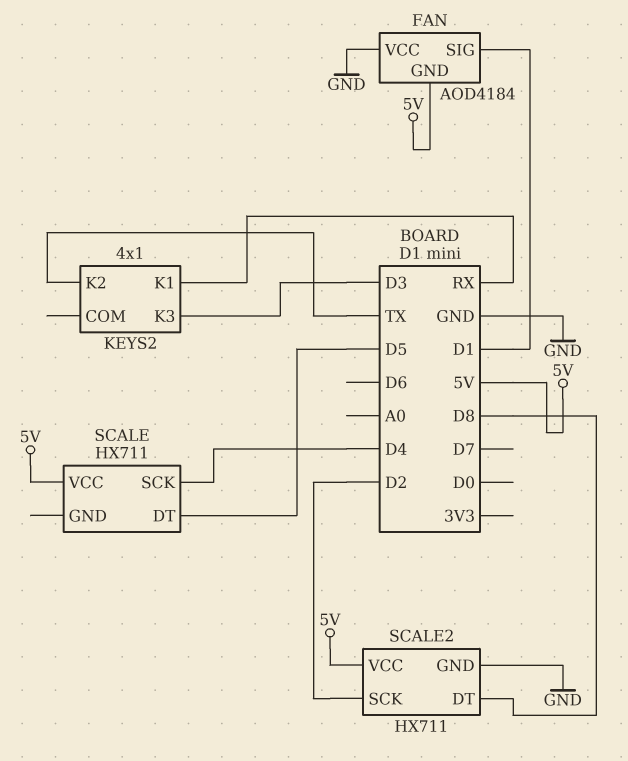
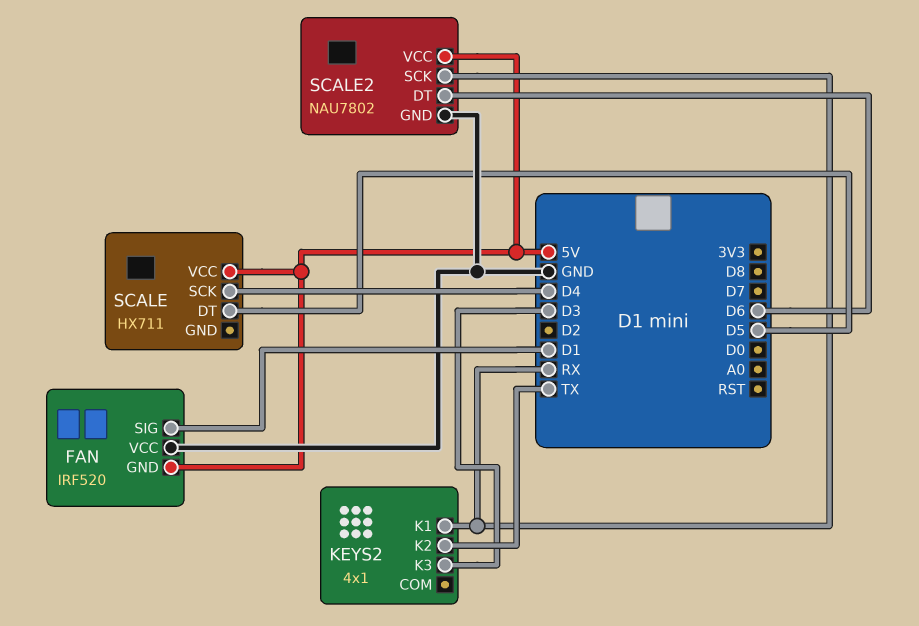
FAN: AOD4184 -> IRF520
SCALE2: HX711 -> NAU7802
SCALE2 pin DT: D8 -> D6
SCALE2 pin SCK: D2 -> RX

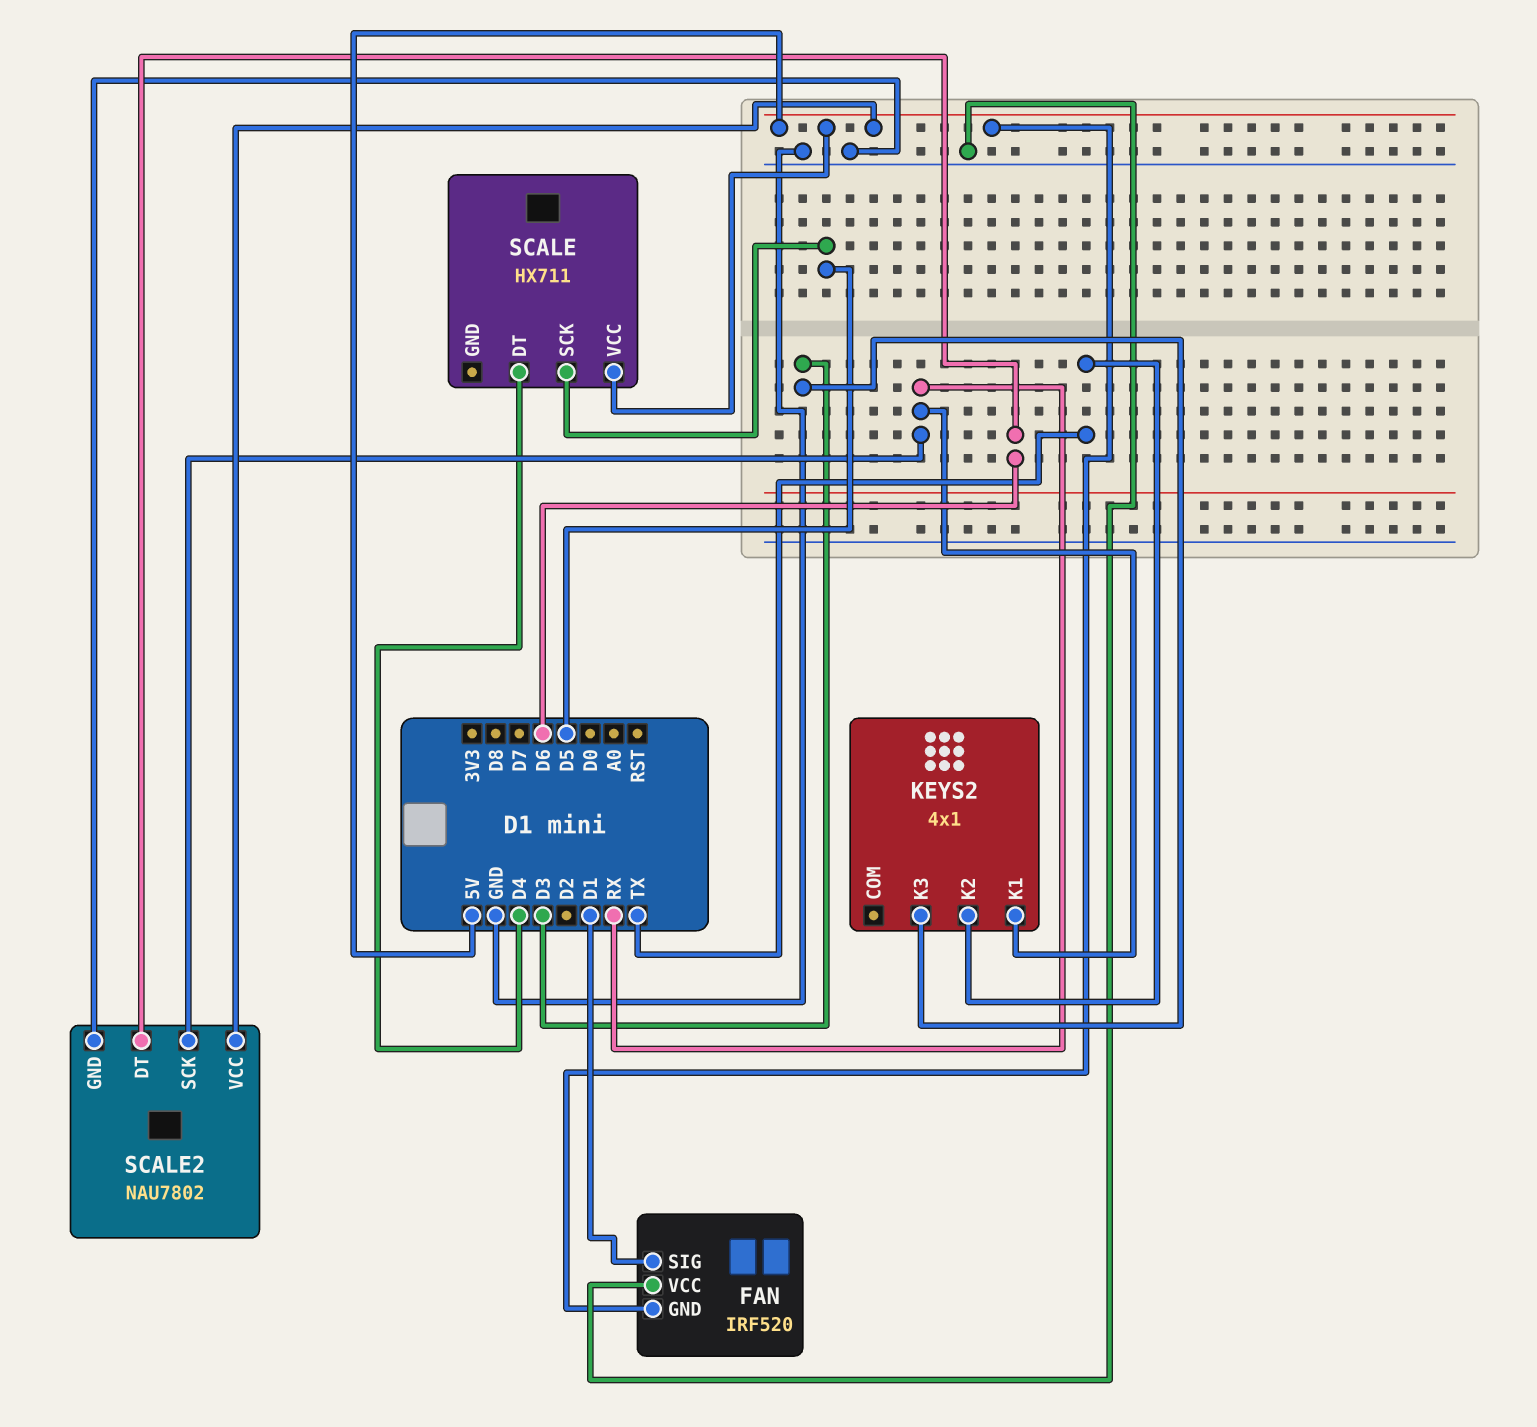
SCALE pin DT: D5 -> D4
SCALE pin SCK: D4 -> D5

